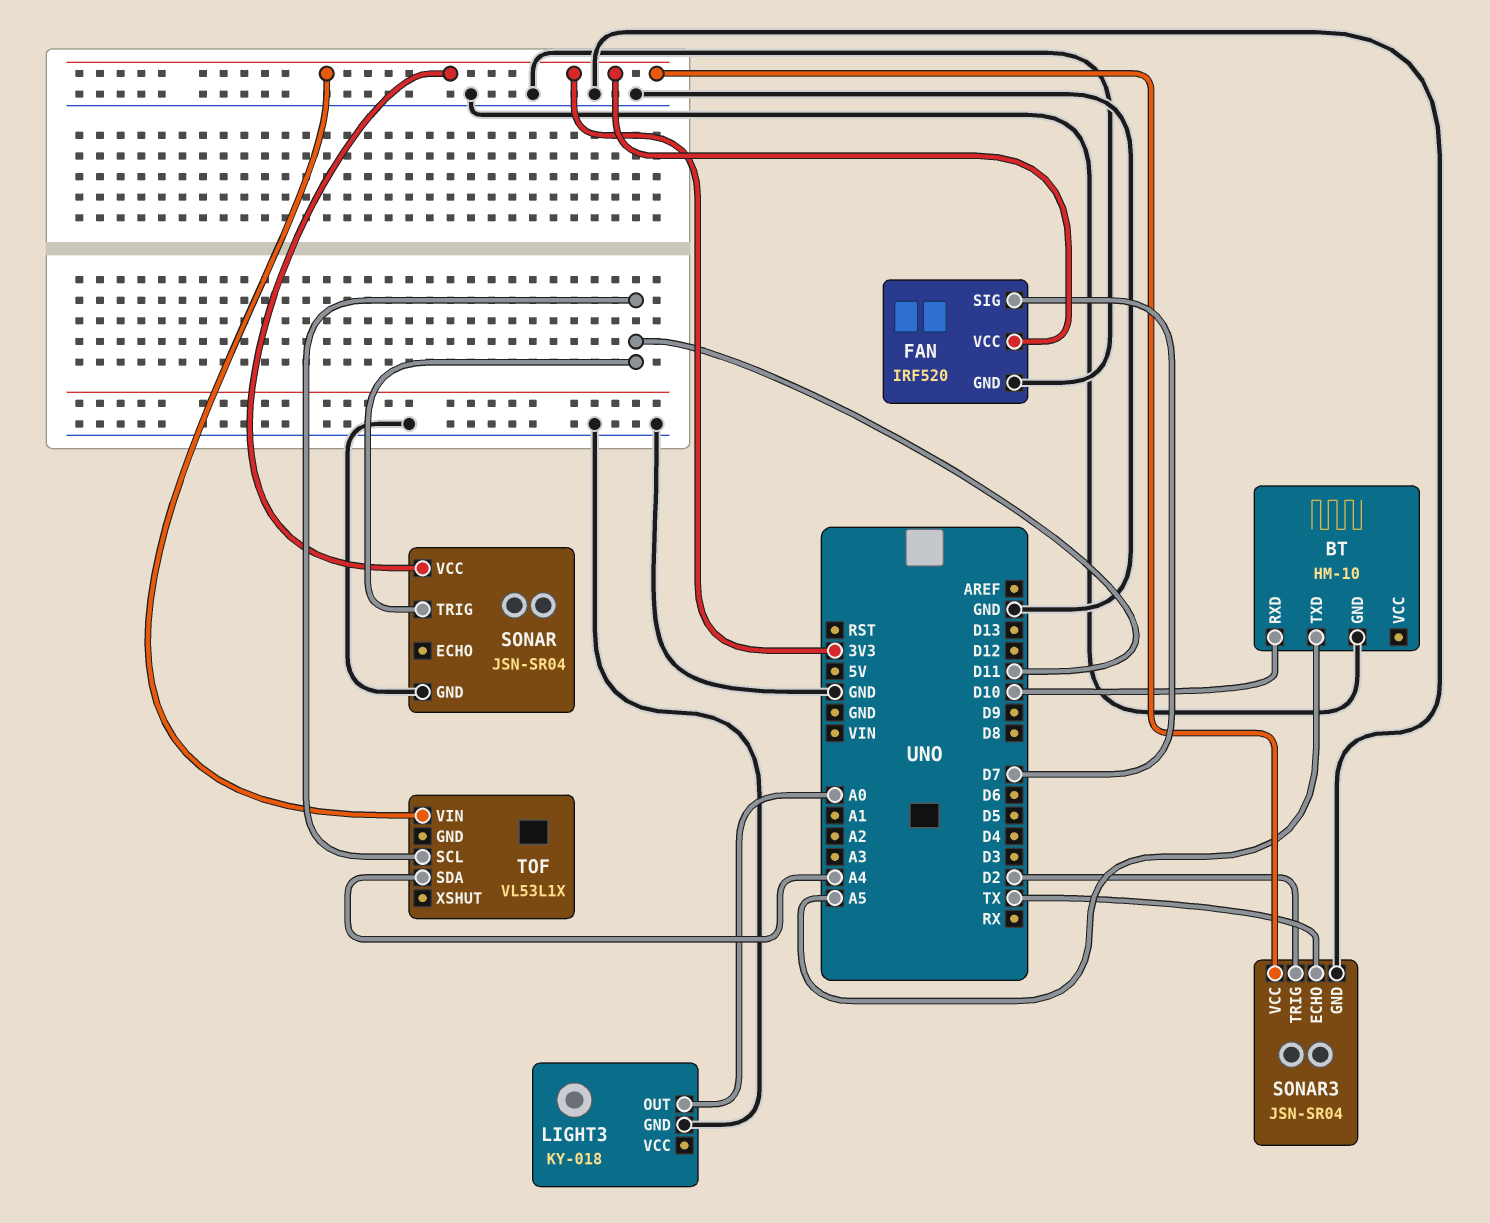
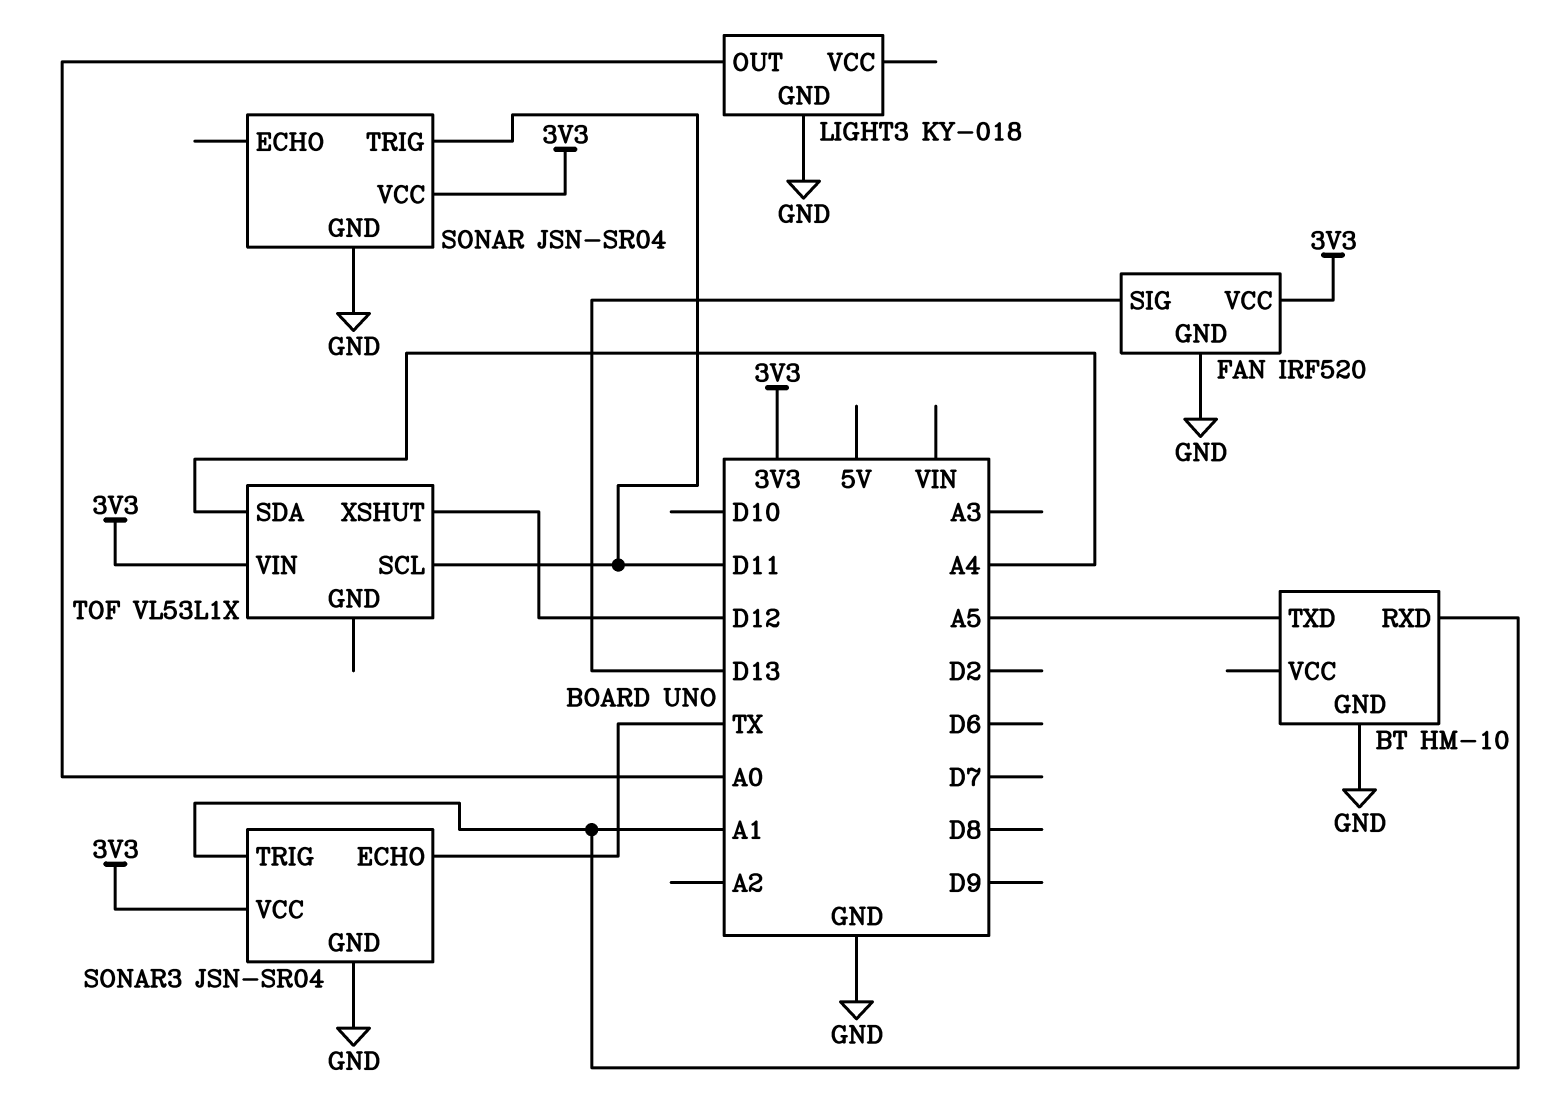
BT pin RXD: D10 -> A1
FAN pin SIG: D7 -> D13
SONAR3 pin TRIG: D2 -> A1
TOF pin XSHUT: none -> D12

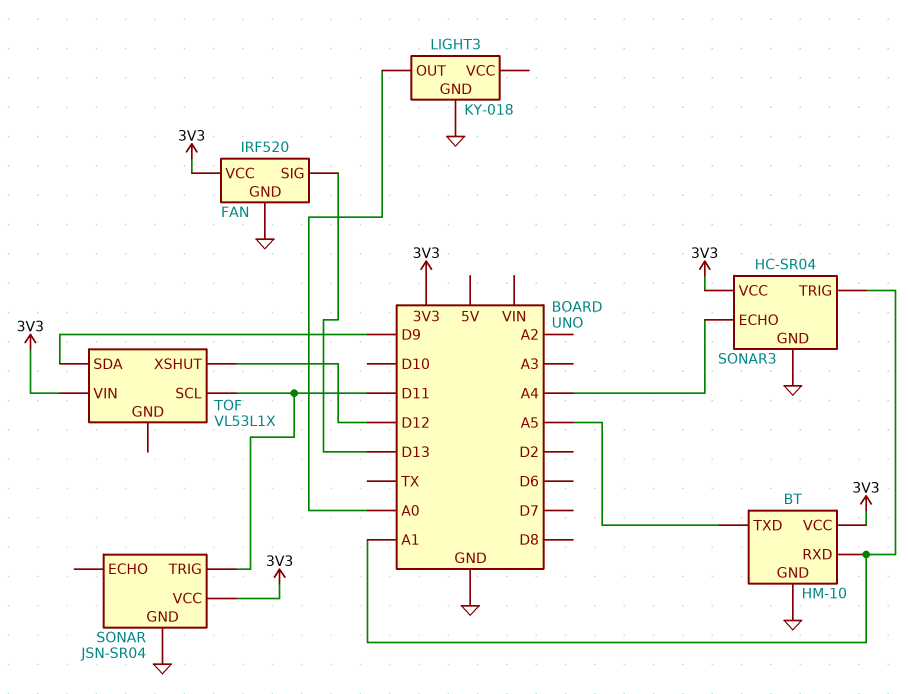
BT pin VCC: none -> 3V3
SONAR3: JSN-SR04 -> HC-SR04
SONAR3 pin ECHO: TX -> A4
TOF pin SDA: A4 -> D9

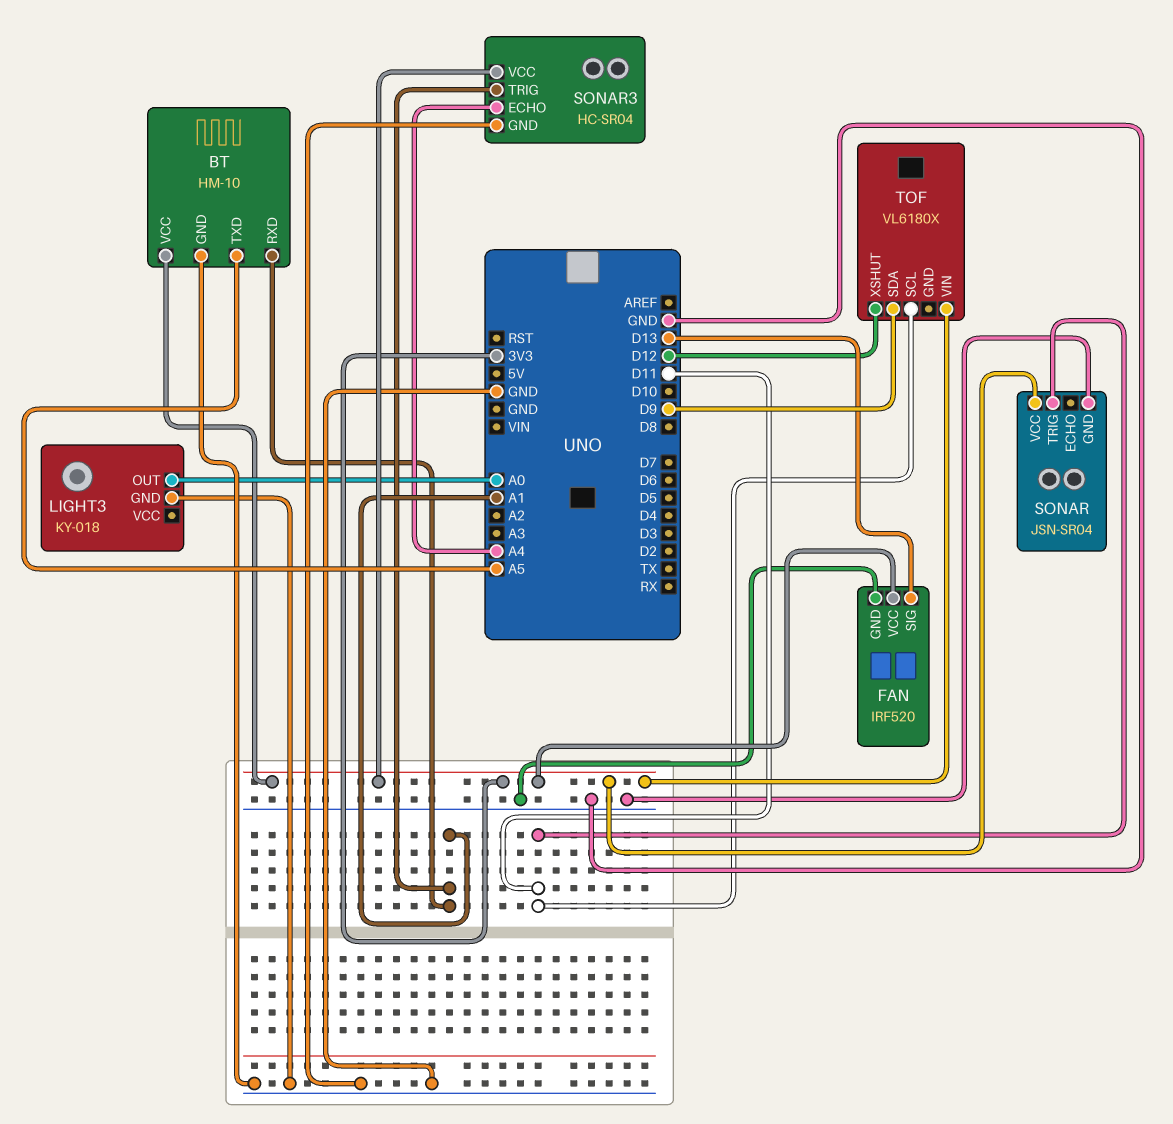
TOF: VL53L1X -> VL6180X

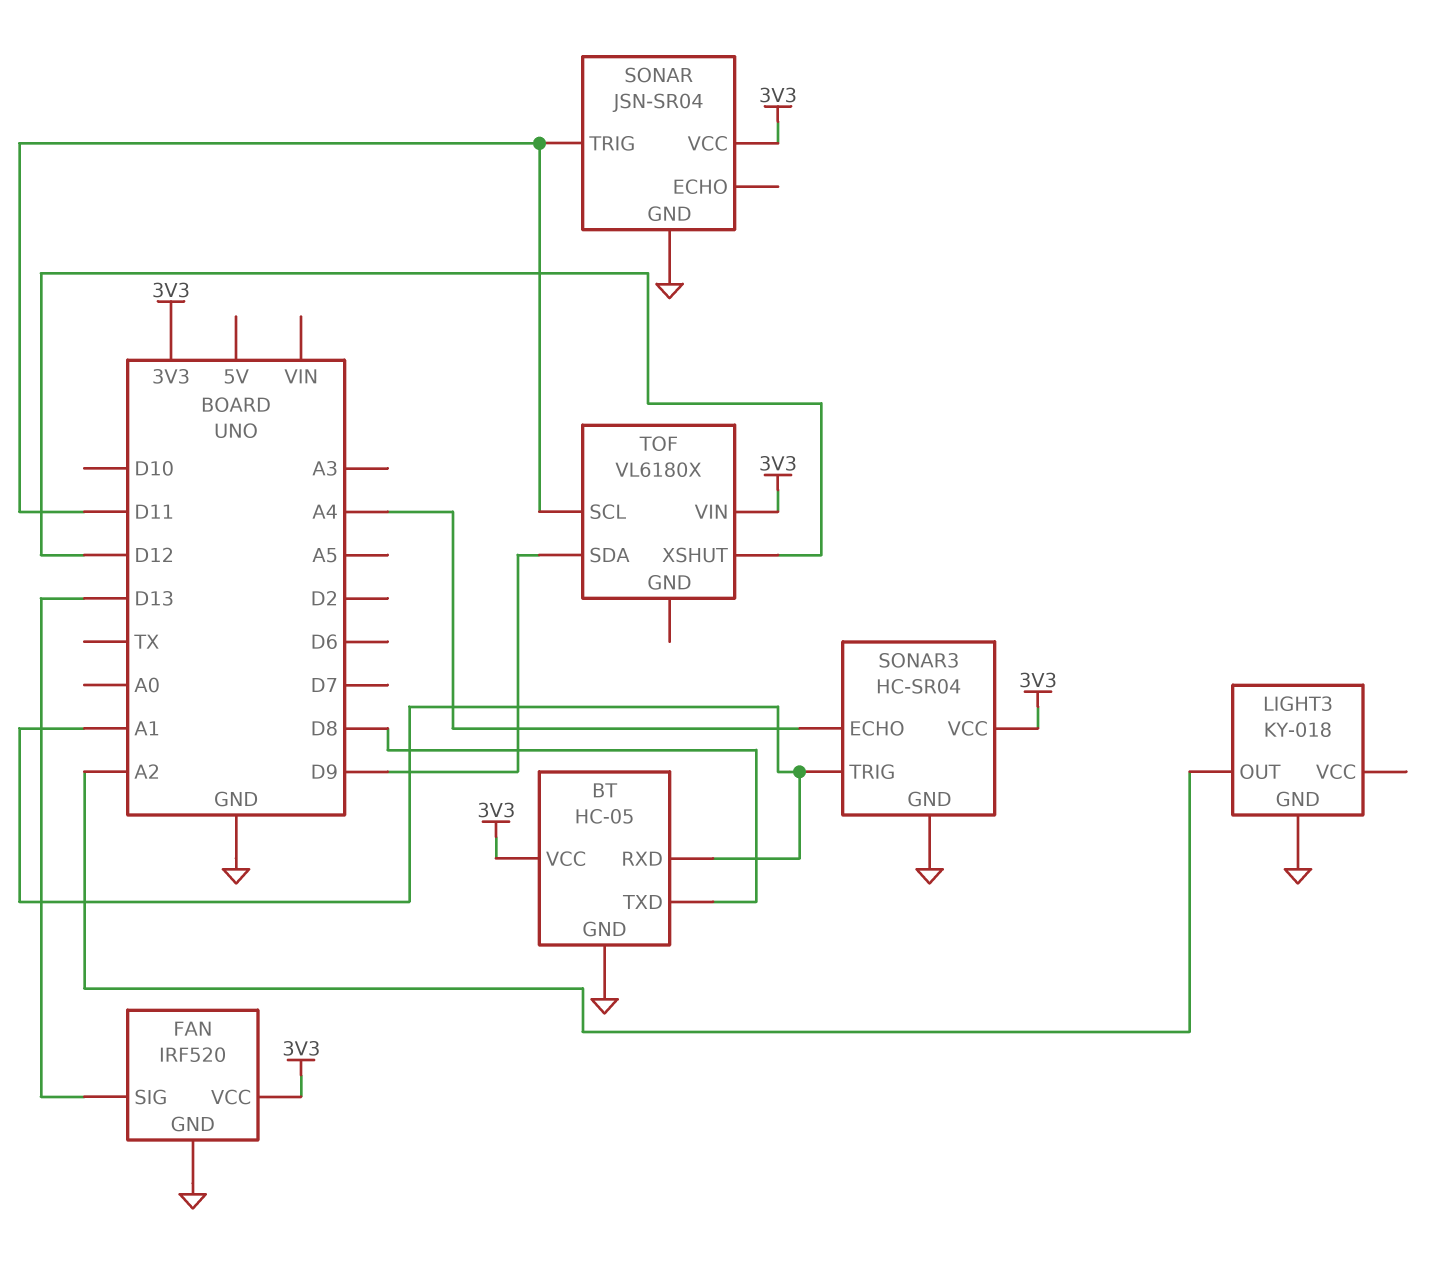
BT: HM-10 -> HC-05
BT pin TXD: A5 -> D8
LIGHT3 pin OUT: A0 -> A2

